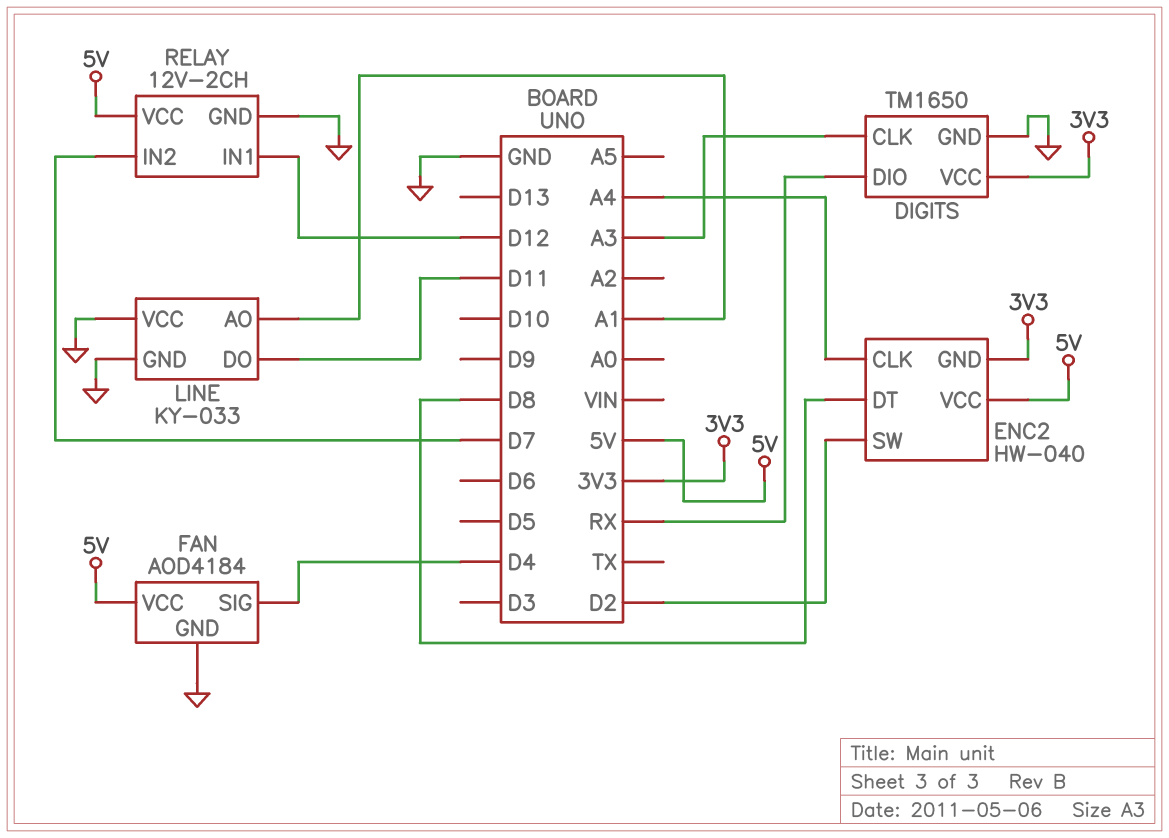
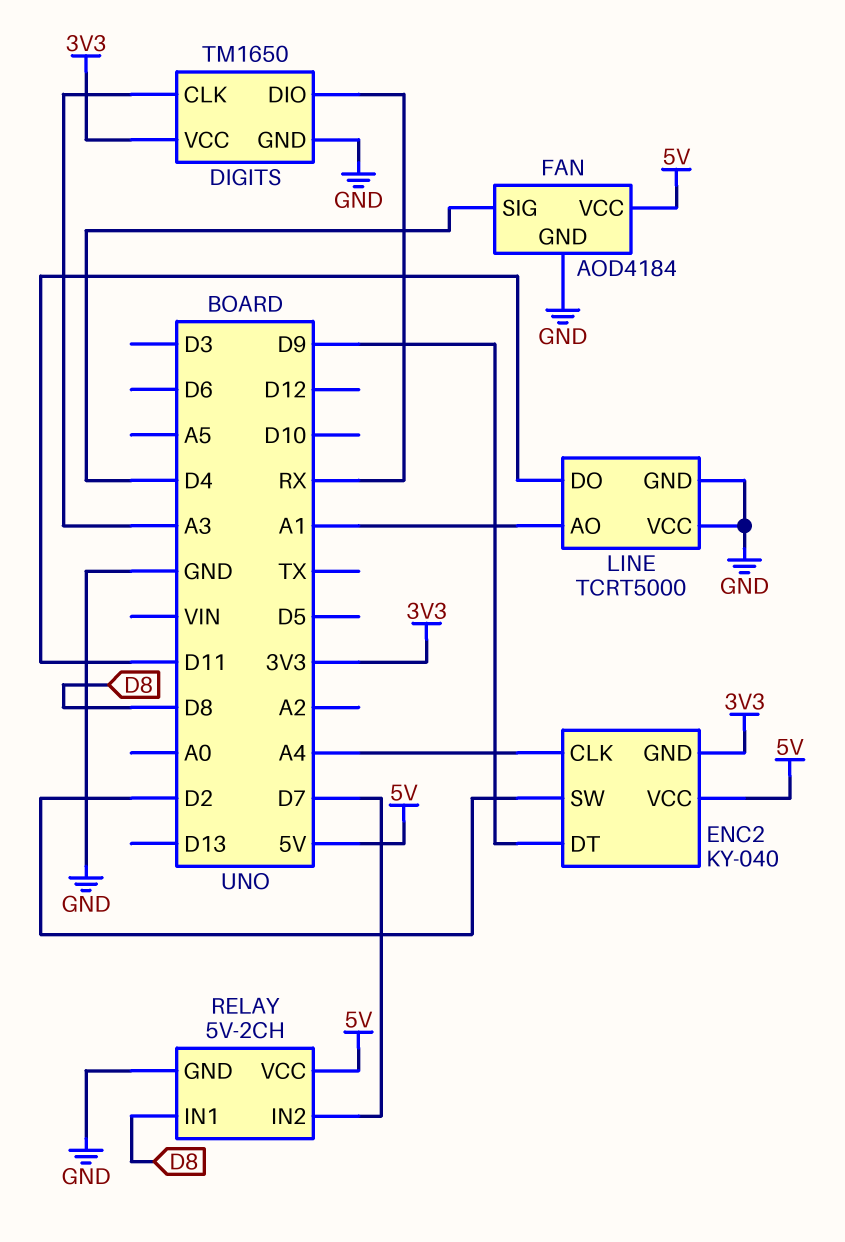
ENC2: HW-040 -> KY-040
ENC2 pin DT: D8 -> D9
LINE: KY-033 -> TCRT5000
RELAY: 12V-2CH -> 5V-2CH
RELAY pin IN1: D12 -> D8

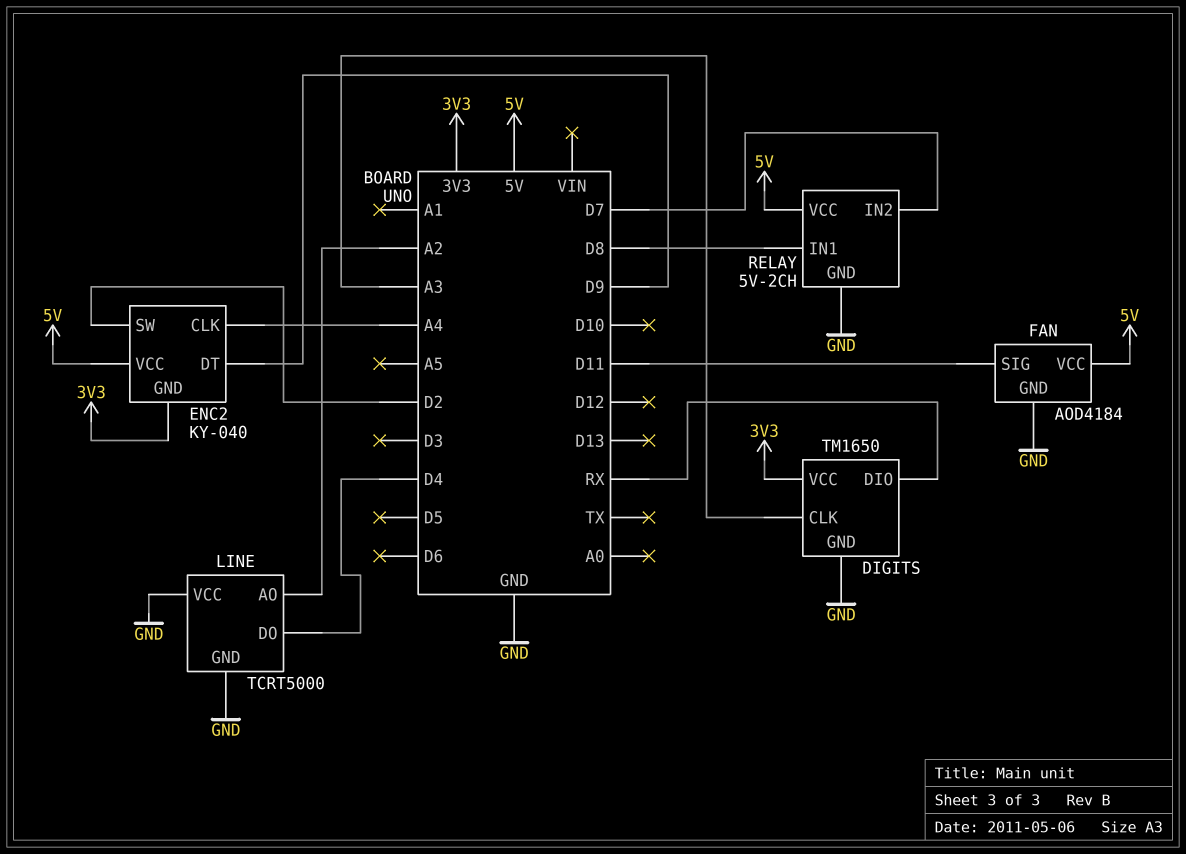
FAN pin SIG: D4 -> D11
LINE pin AO: A1 -> A2
LINE pin DO: D11 -> D4

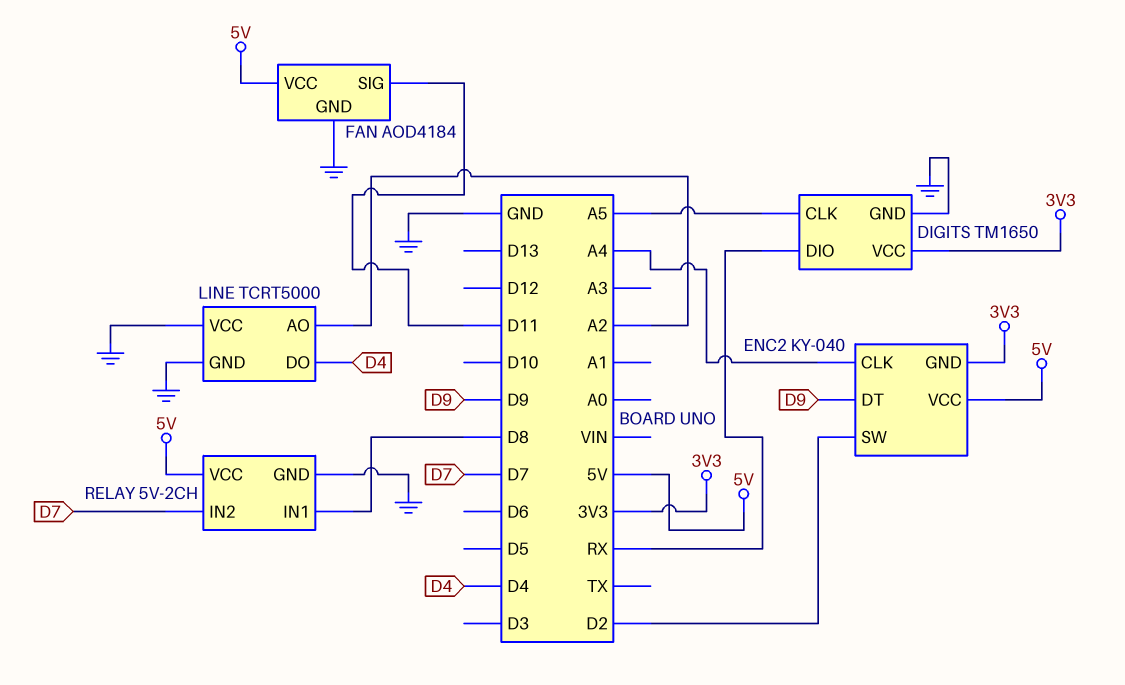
DIGITS pin CLK: A3 -> A5

